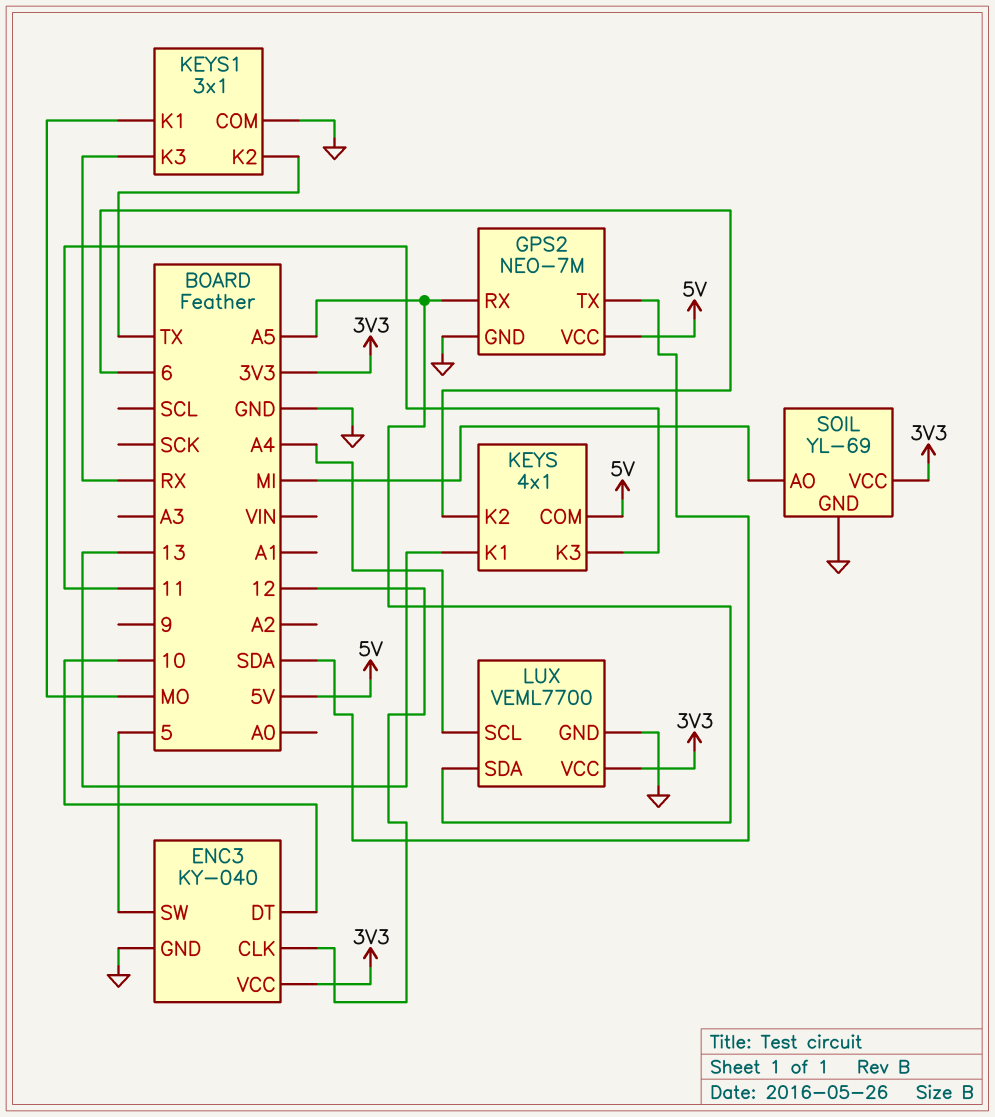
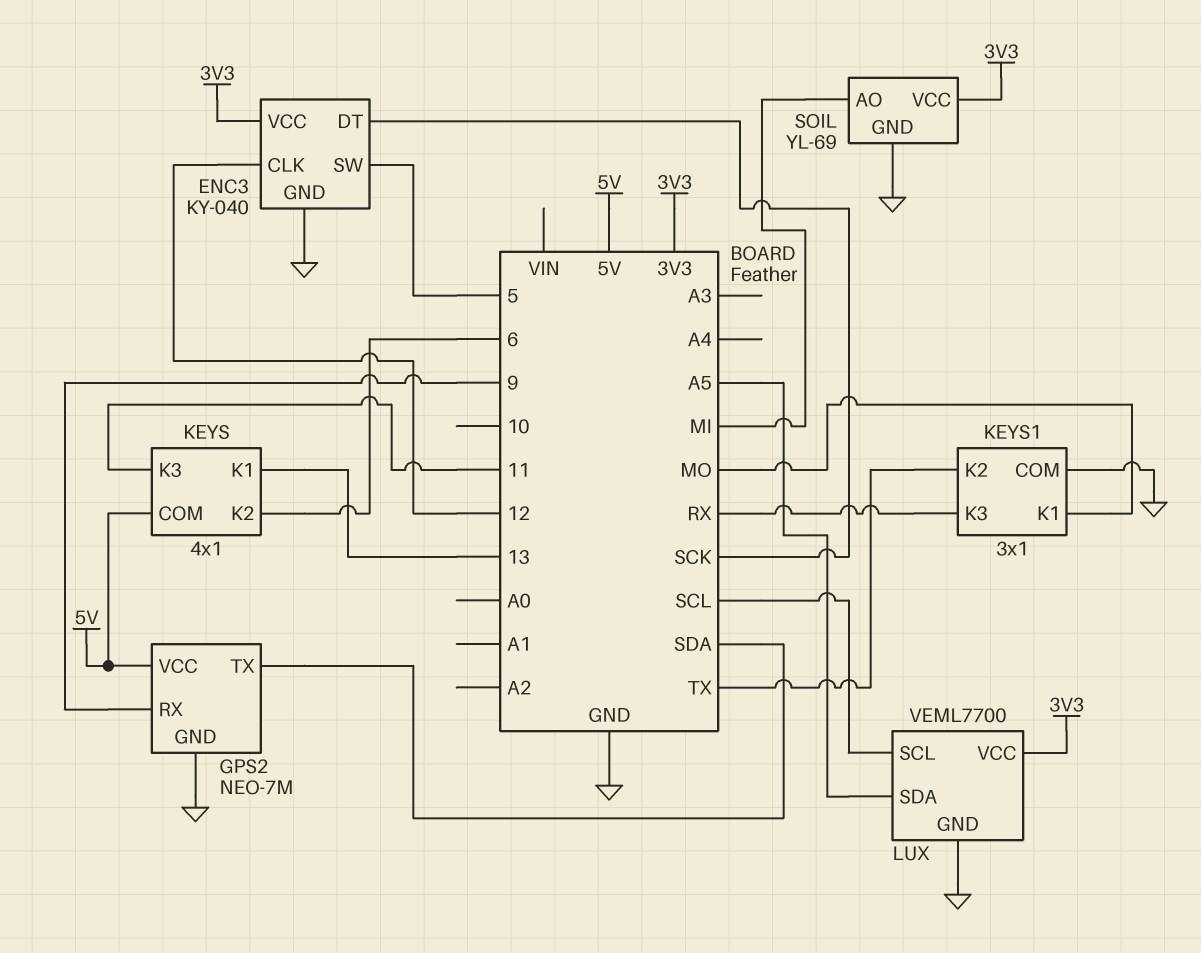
ENC3 pin DT: 10 -> SCK
GPS2 pin RX: A5 -> 9
LUX pin SCL: A4 -> SCL

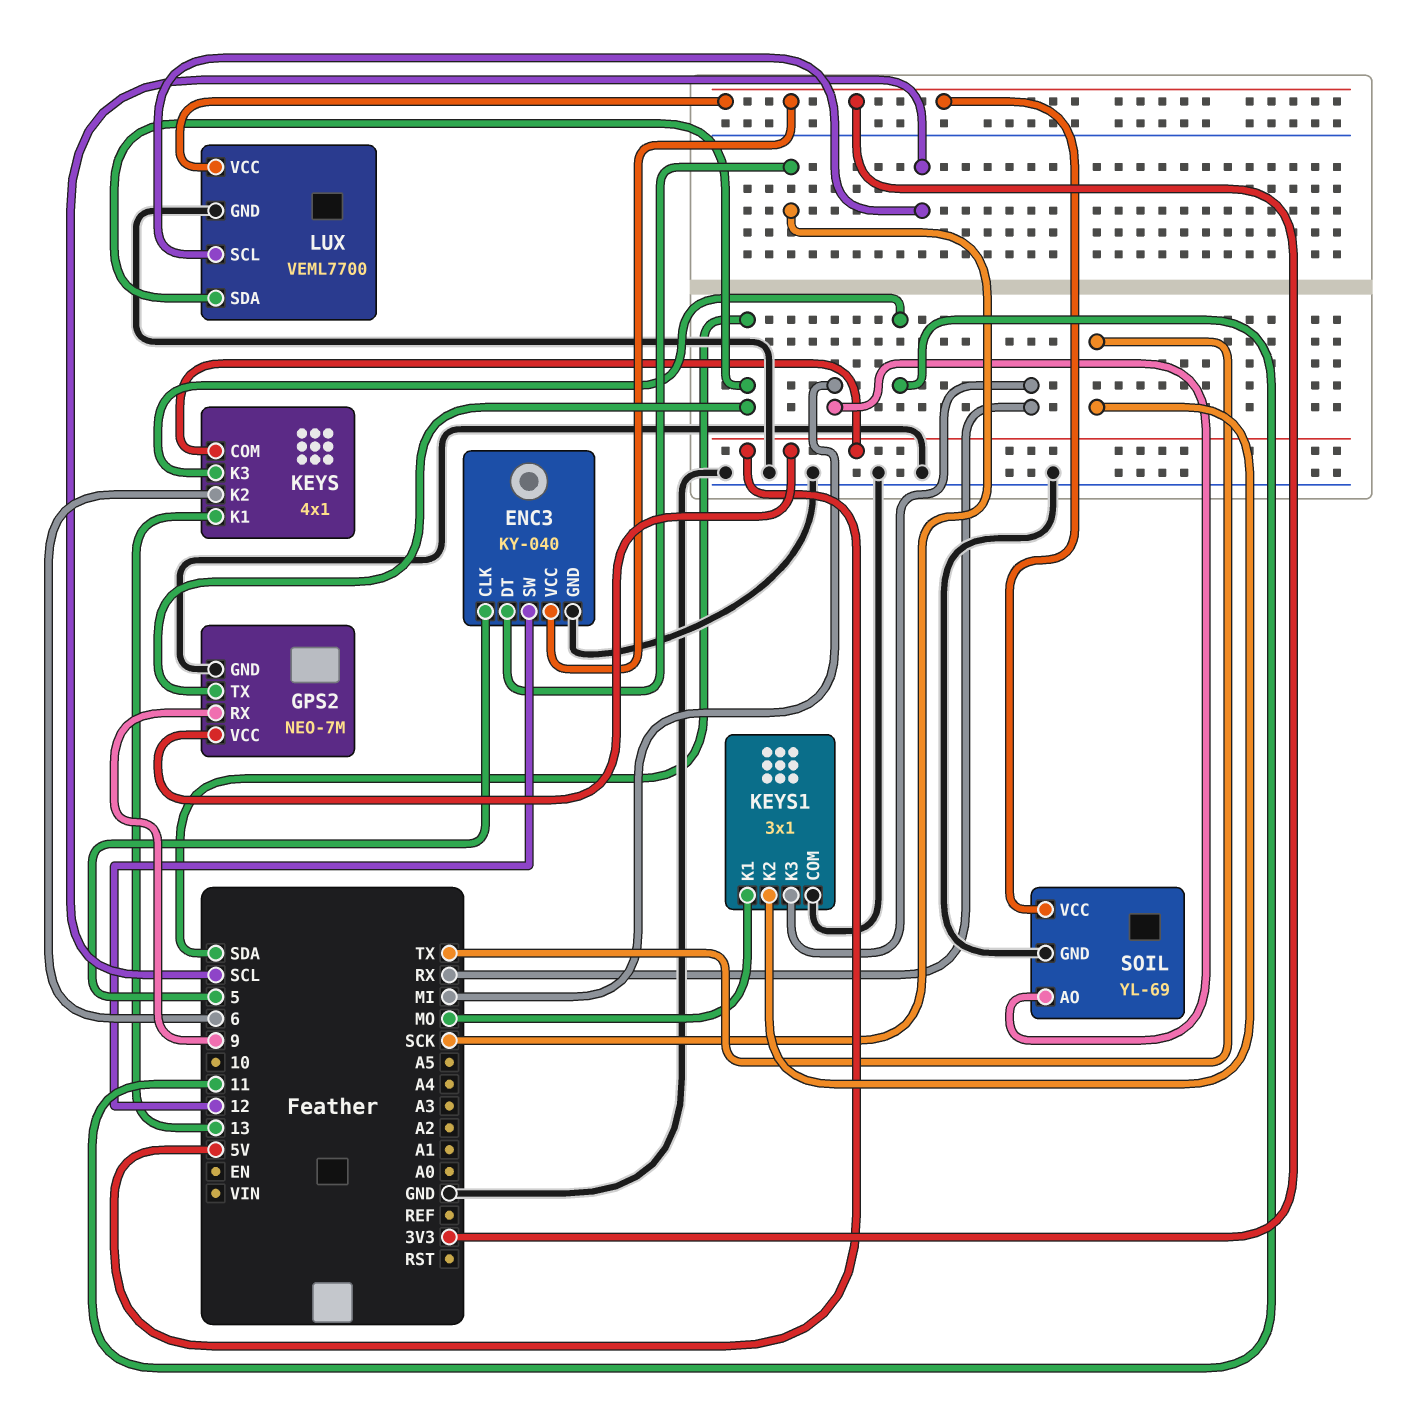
ENC3 pin CLK: 12 -> 5
ENC3 pin SW: 5 -> 12
LUX pin SDA: A5 -> SDA

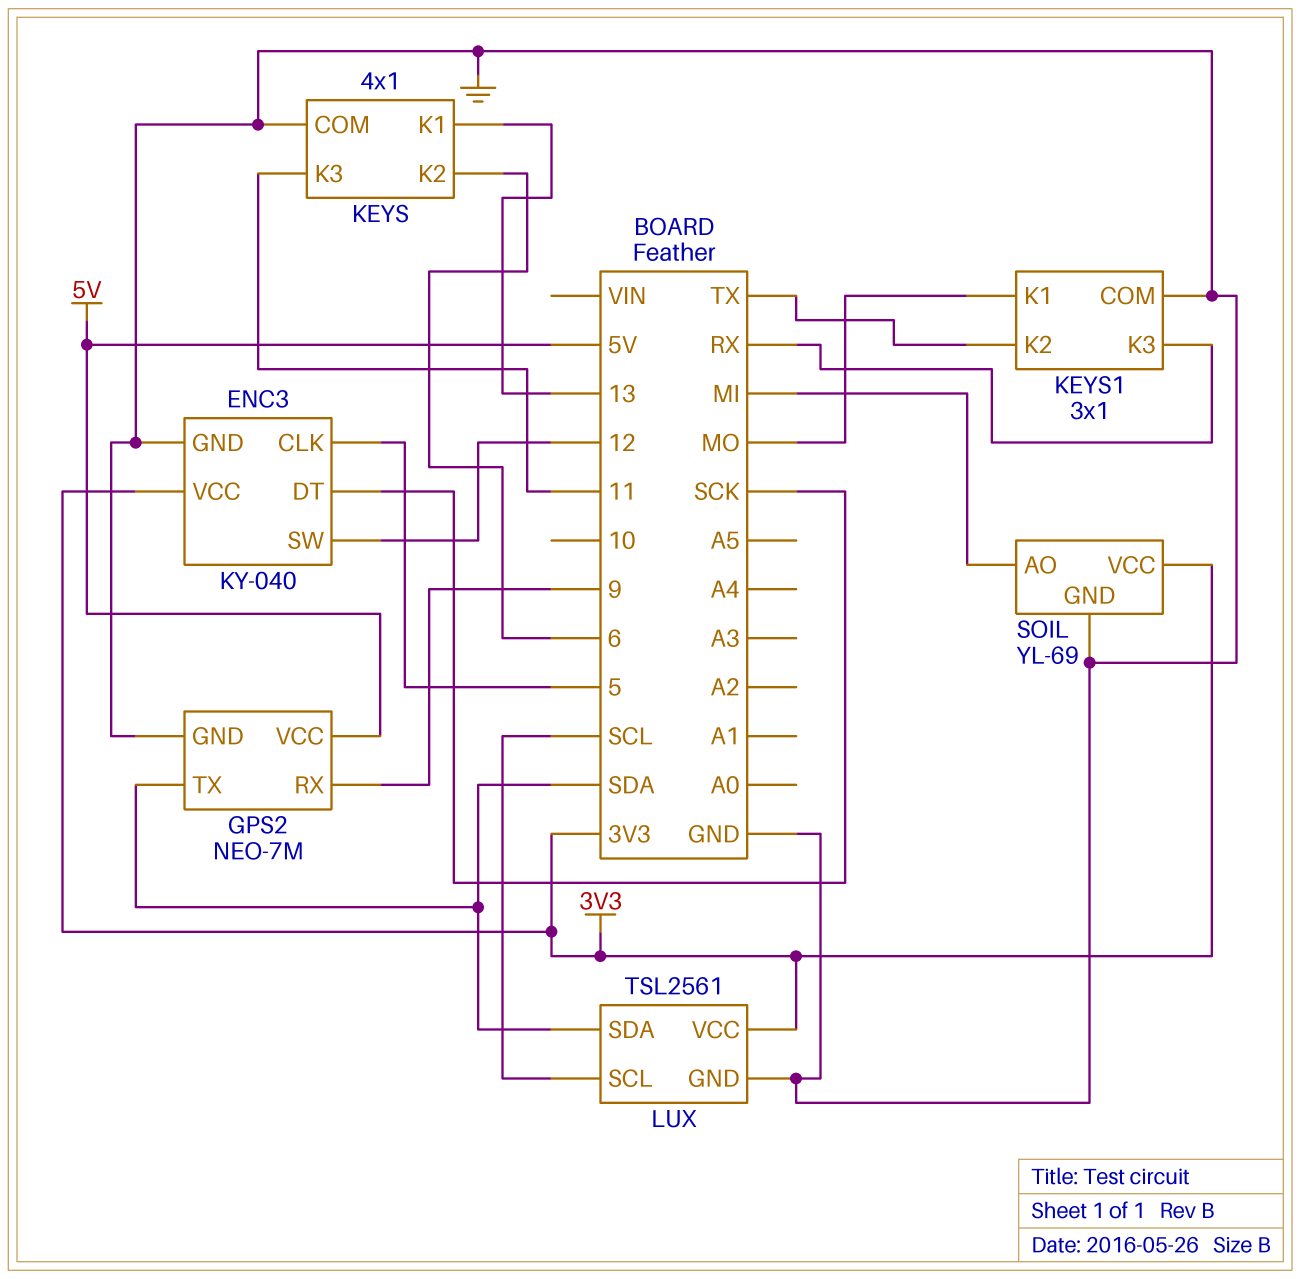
KEYS pin COM: 5V -> GND
LUX: VEML7700 -> TSL2561

